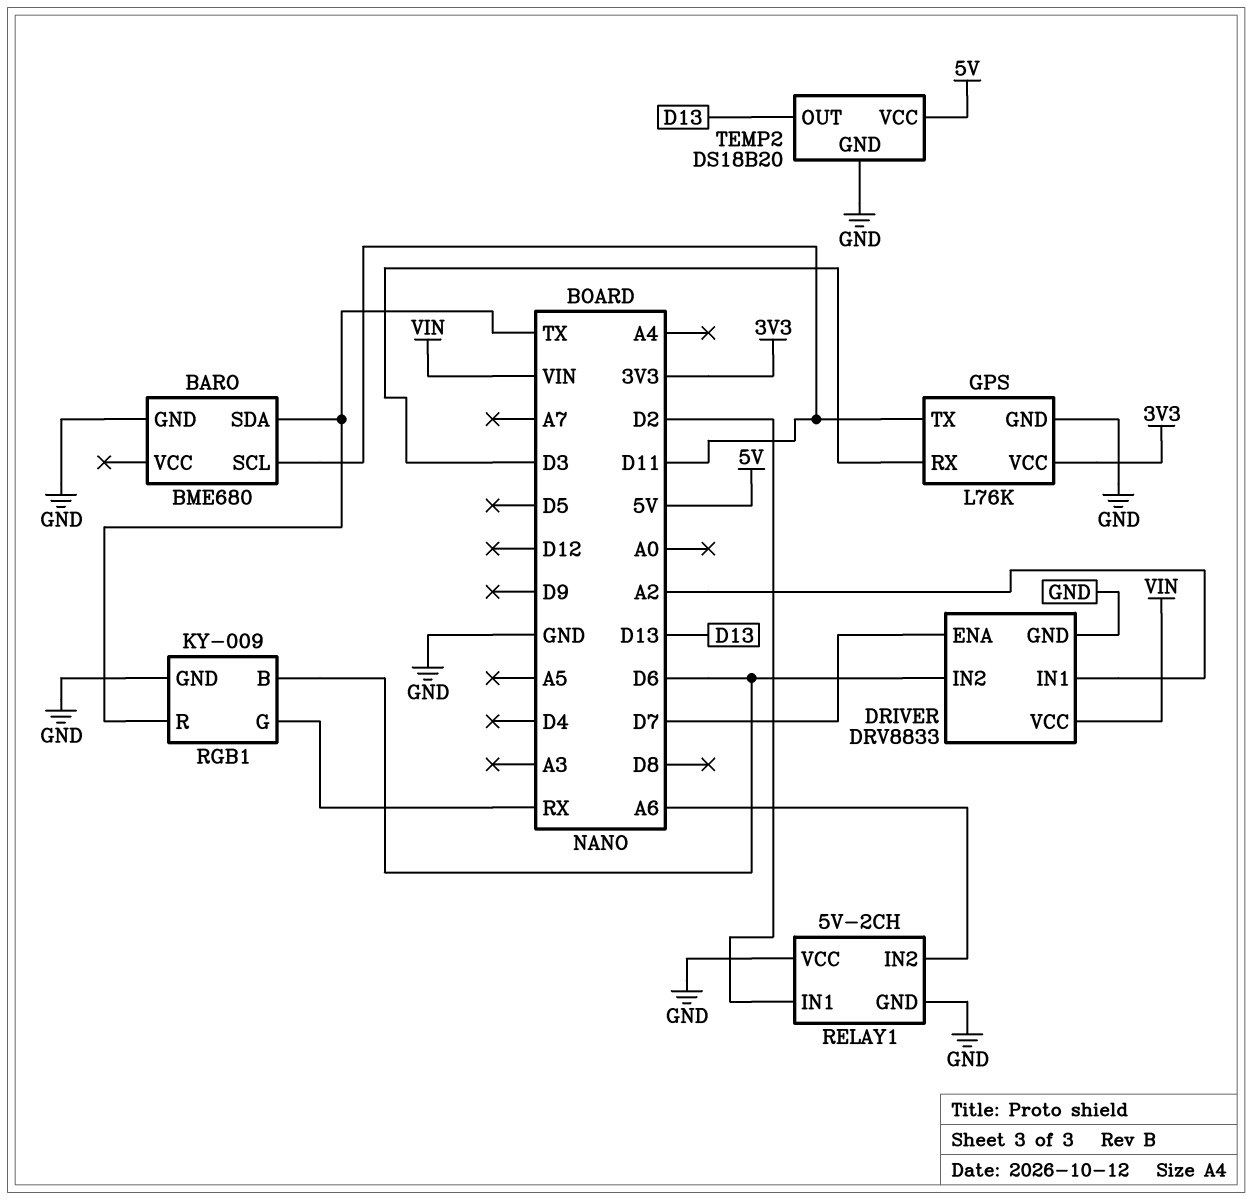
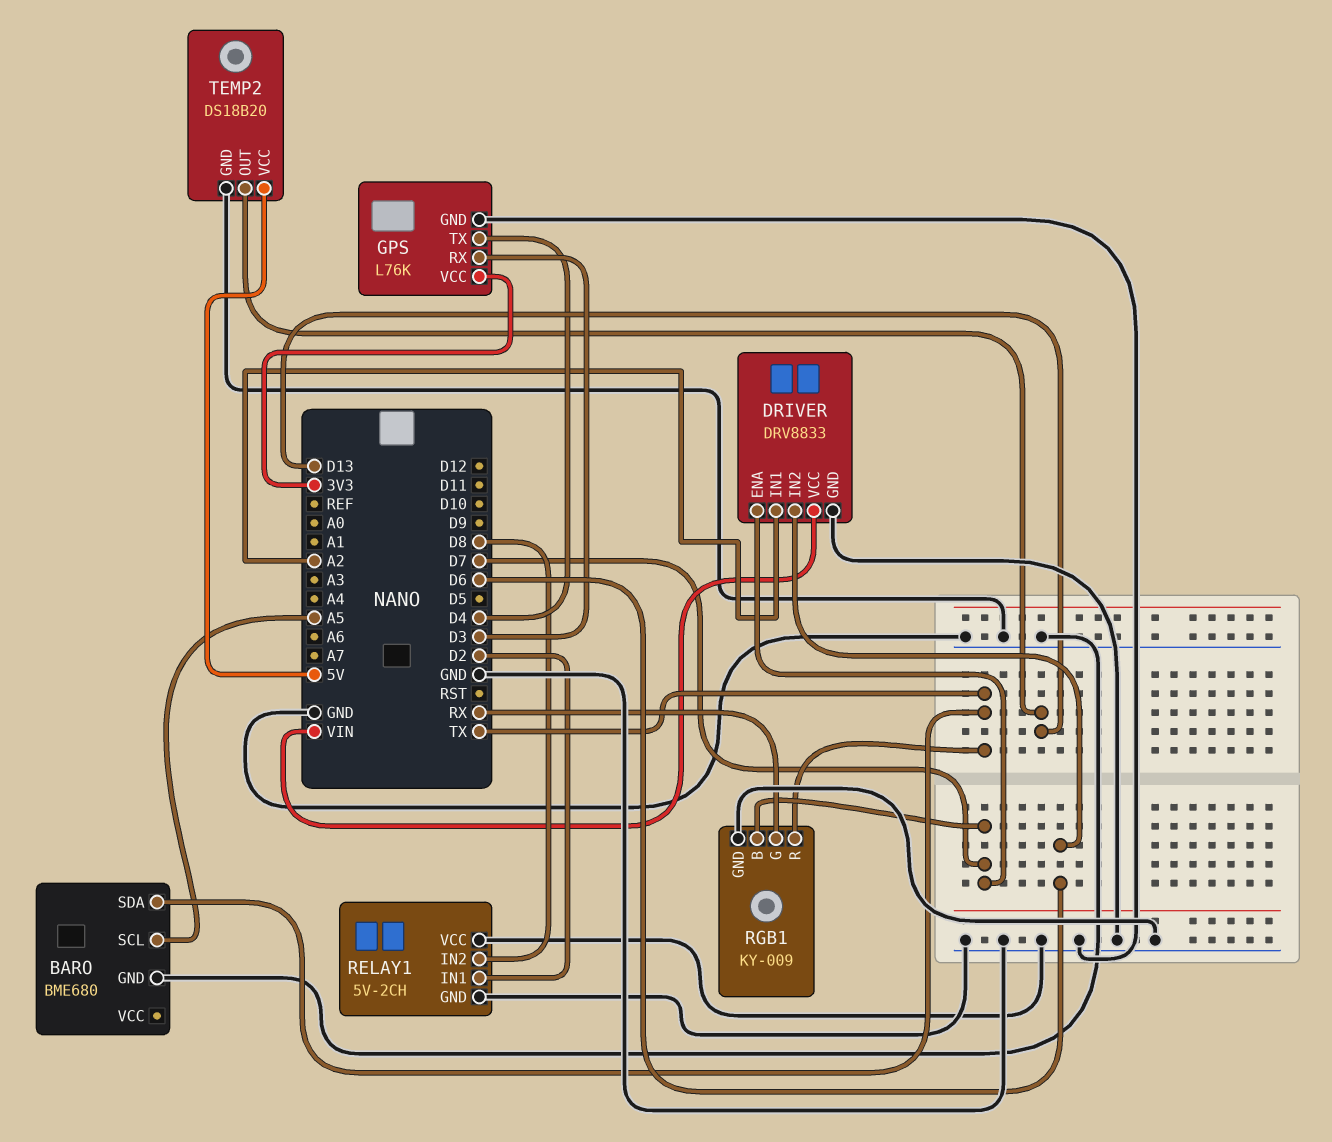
BARO pin SCL: D11 -> A5
GPS pin TX: D11 -> D4
RELAY1 pin IN2: A6 -> D8
RGB1 pin B: D6 -> D7

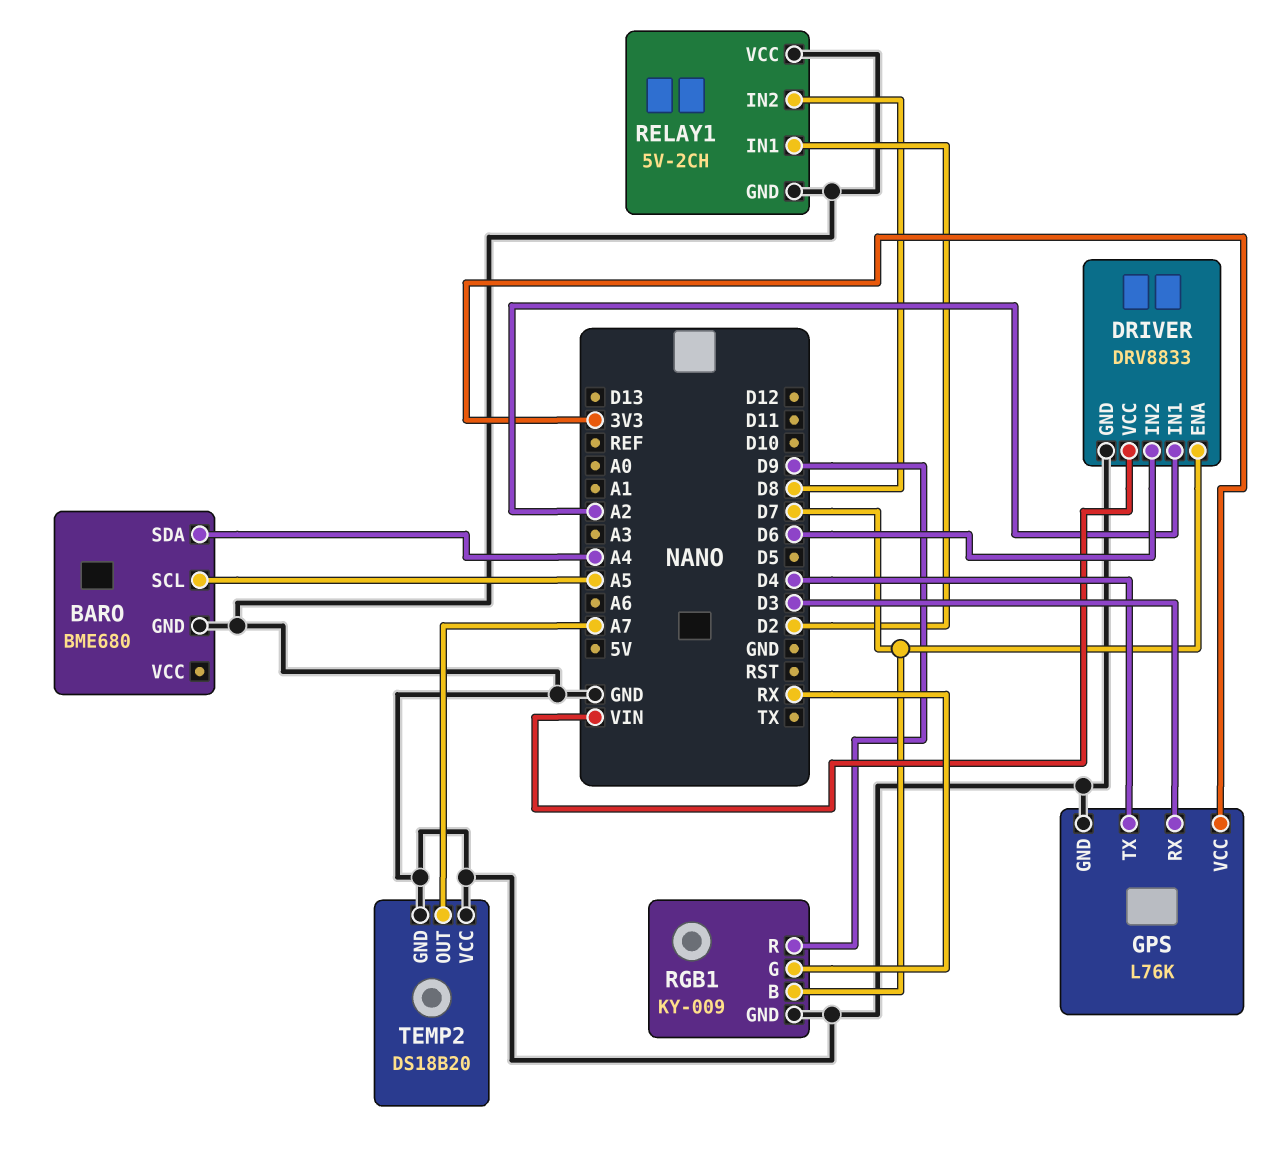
BARO pin SDA: TX -> A4
RGB1 pin R: TX -> D9
TEMP2 pin OUT: D13 -> A7
TEMP2 pin VCC: 5V -> GND

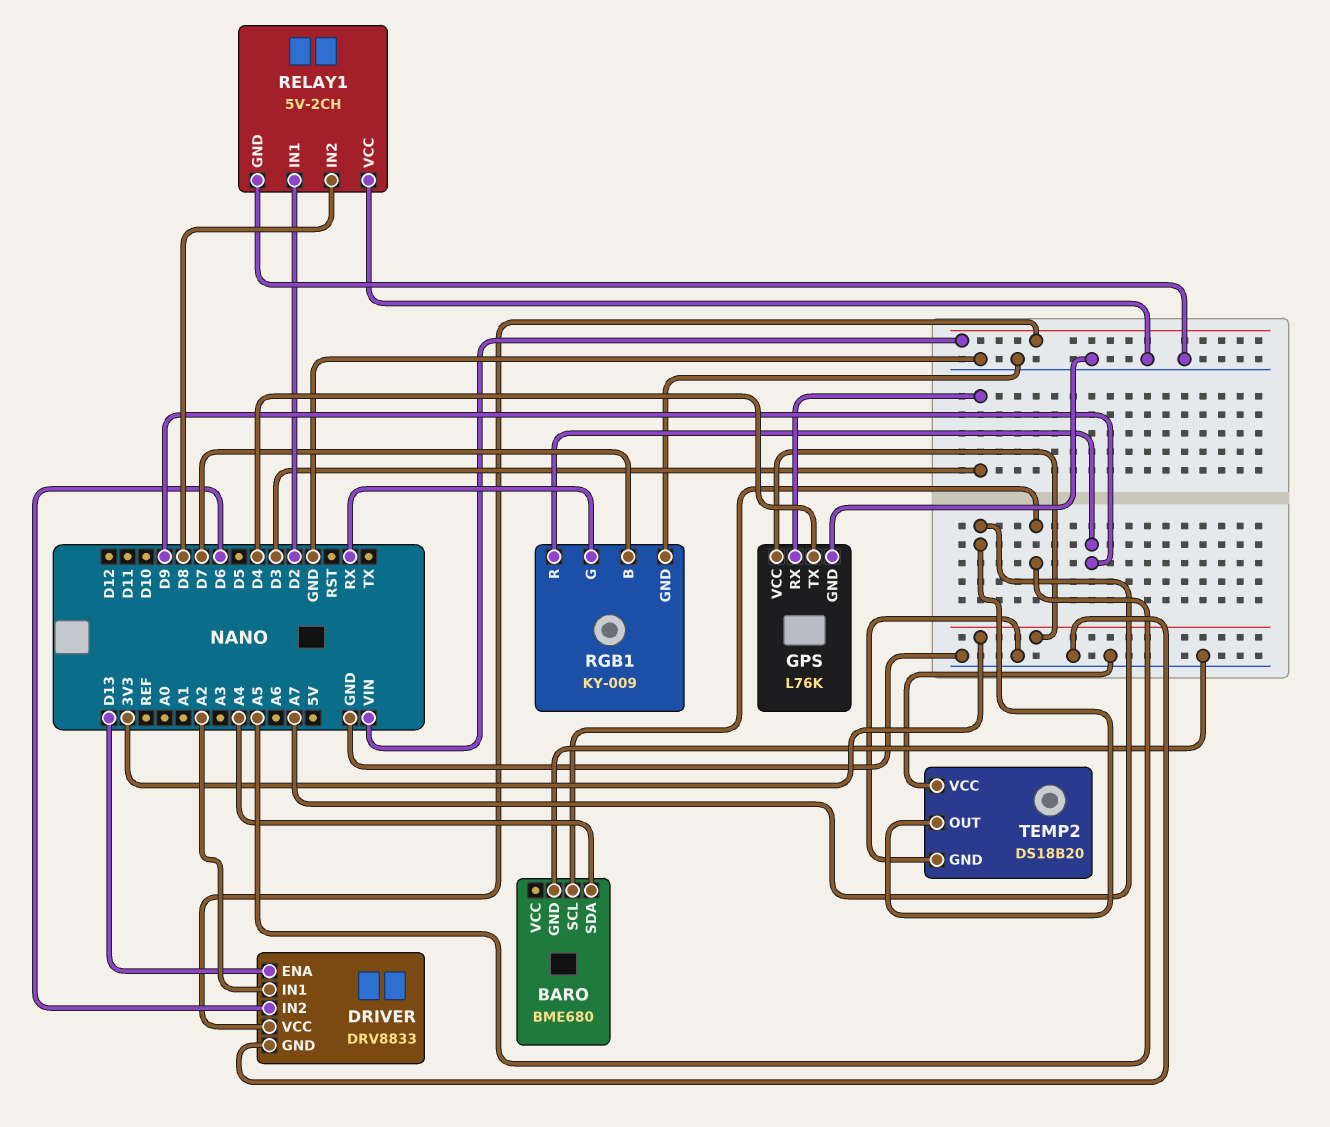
DRIVER pin ENA: D7 -> D13

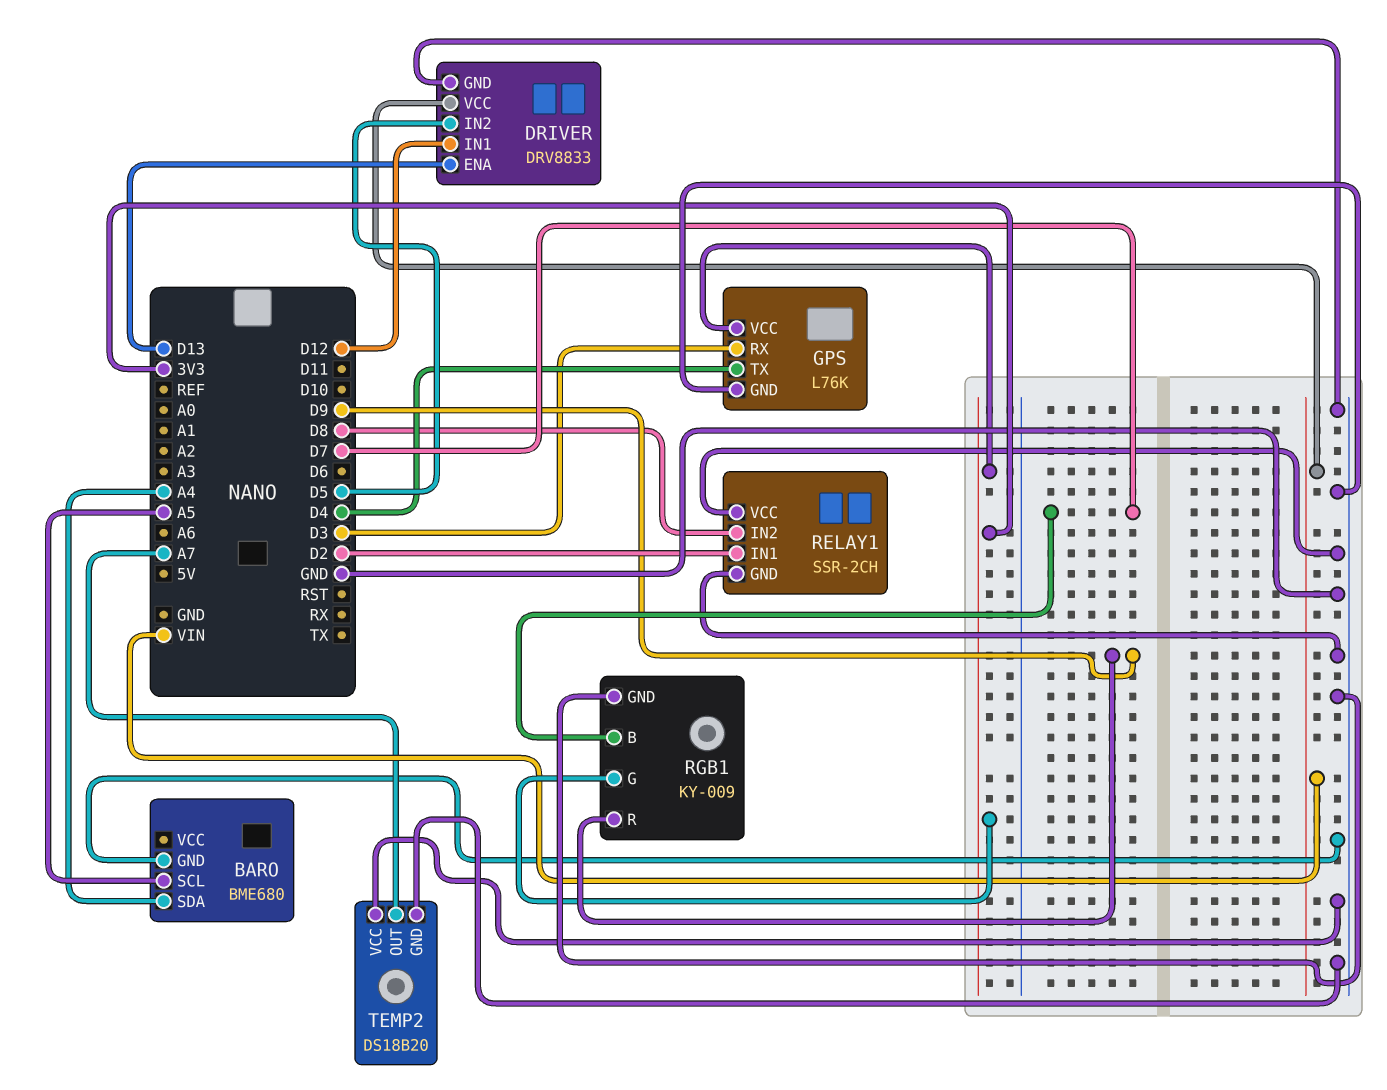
DRIVER pin IN1: A2 -> D12
DRIVER pin IN2: D6 -> D5
RELAY1: 5V-2CH -> SSR-2CH
RGB1 pin G: RX -> 3V3

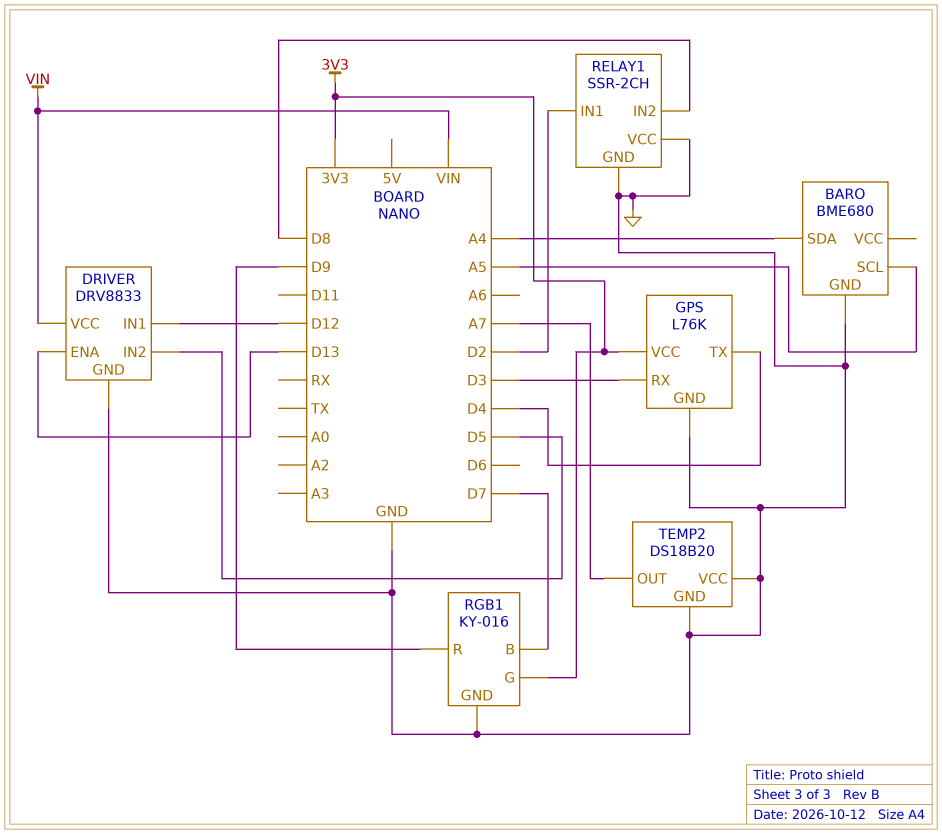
RGB1: KY-009 -> KY-016

